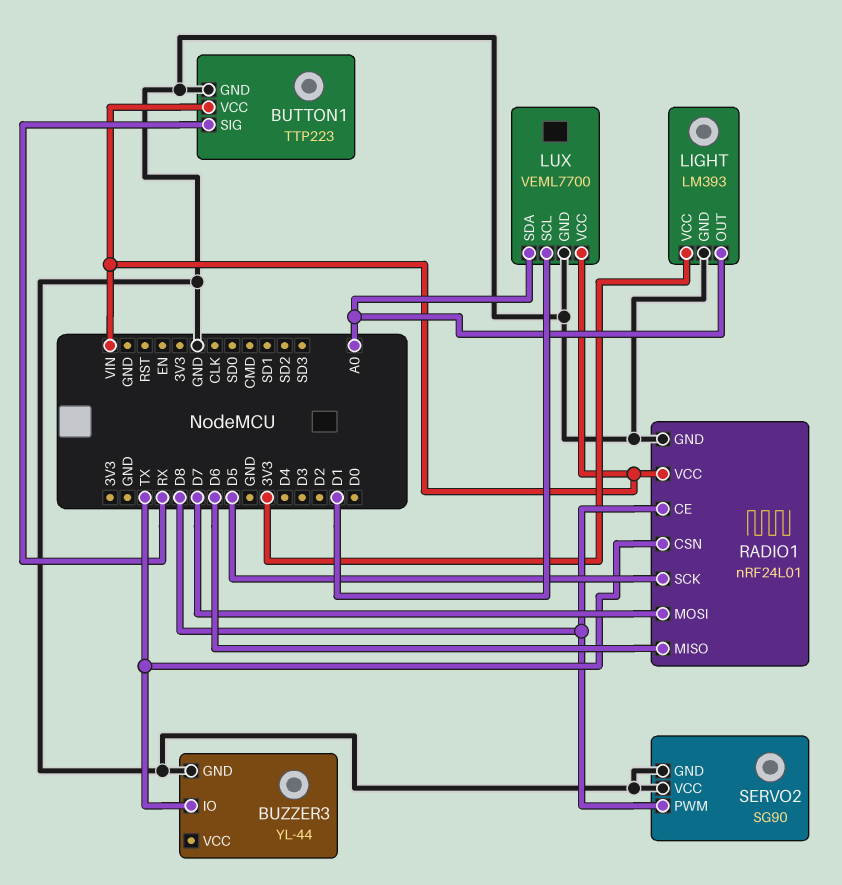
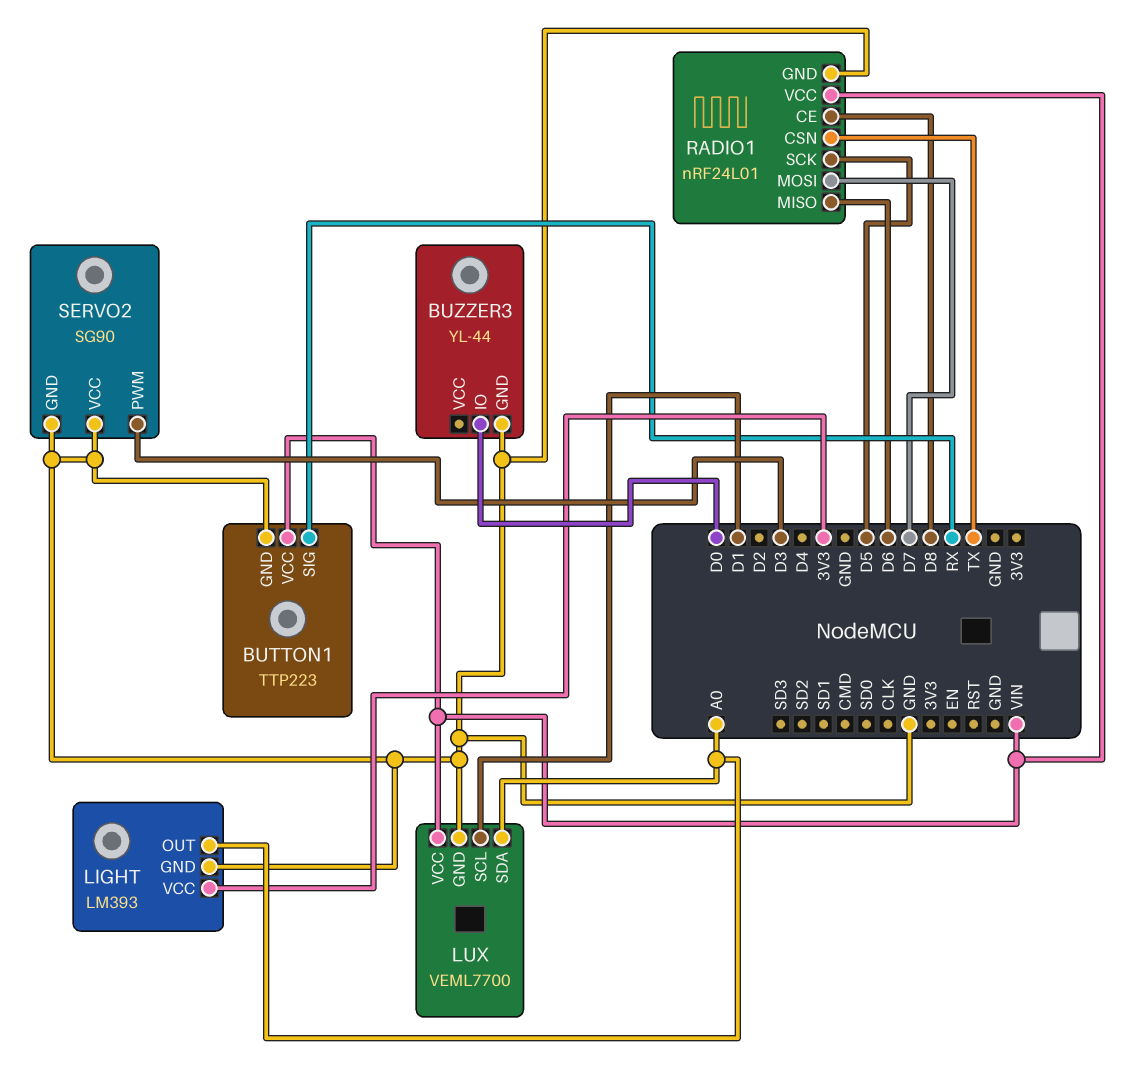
BUZZER3 pin IO: TX -> D0
SERVO2 pin PWM: D8 -> D3

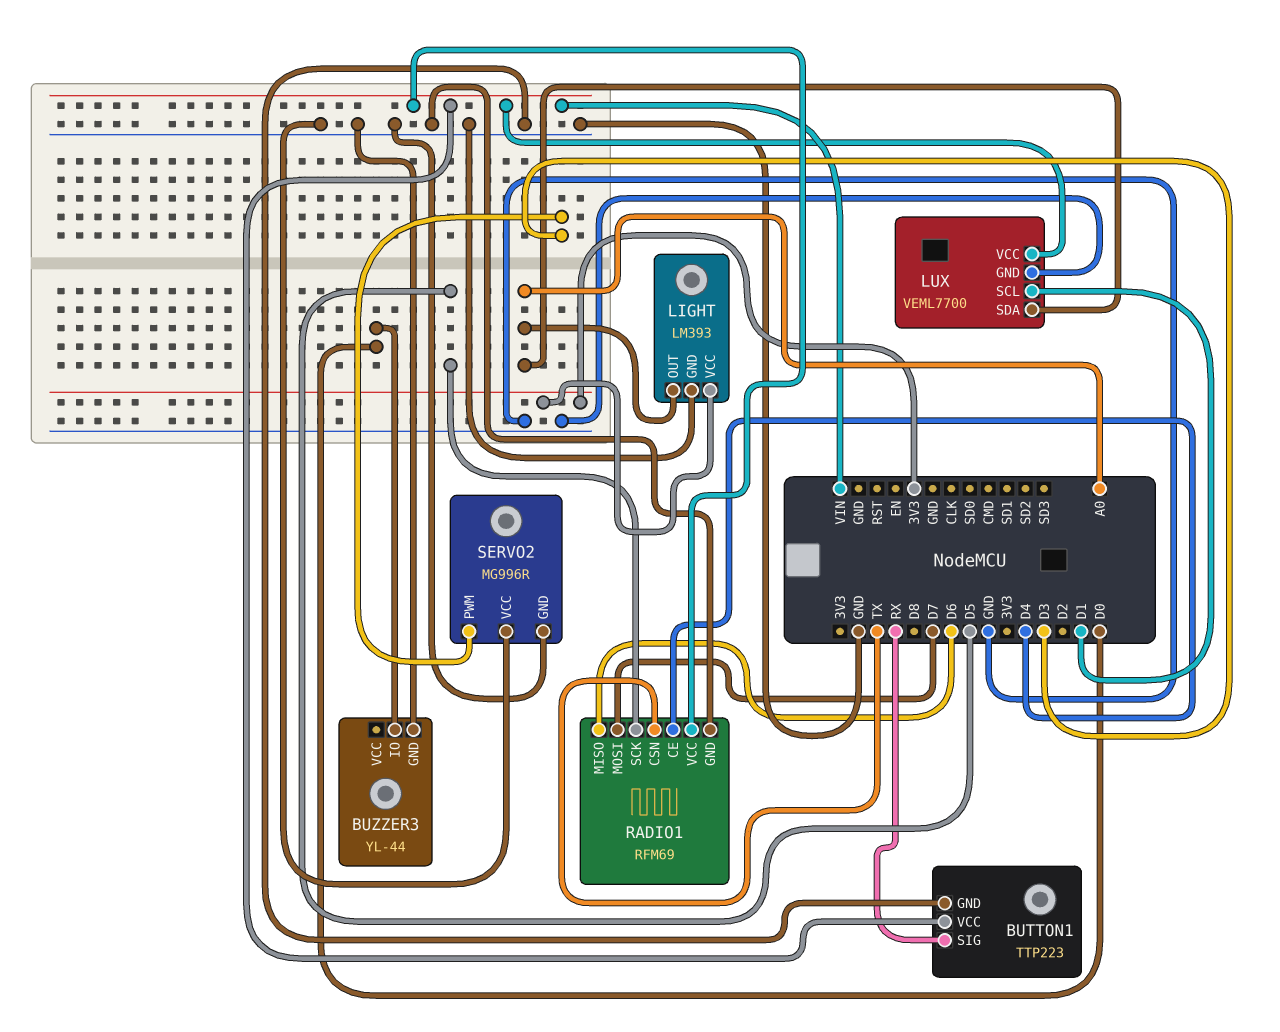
RADIO1: nRF24L01 -> RFM69
RADIO1 pin CE: D8 -> D4
SERVO2: SG90 -> MG996R

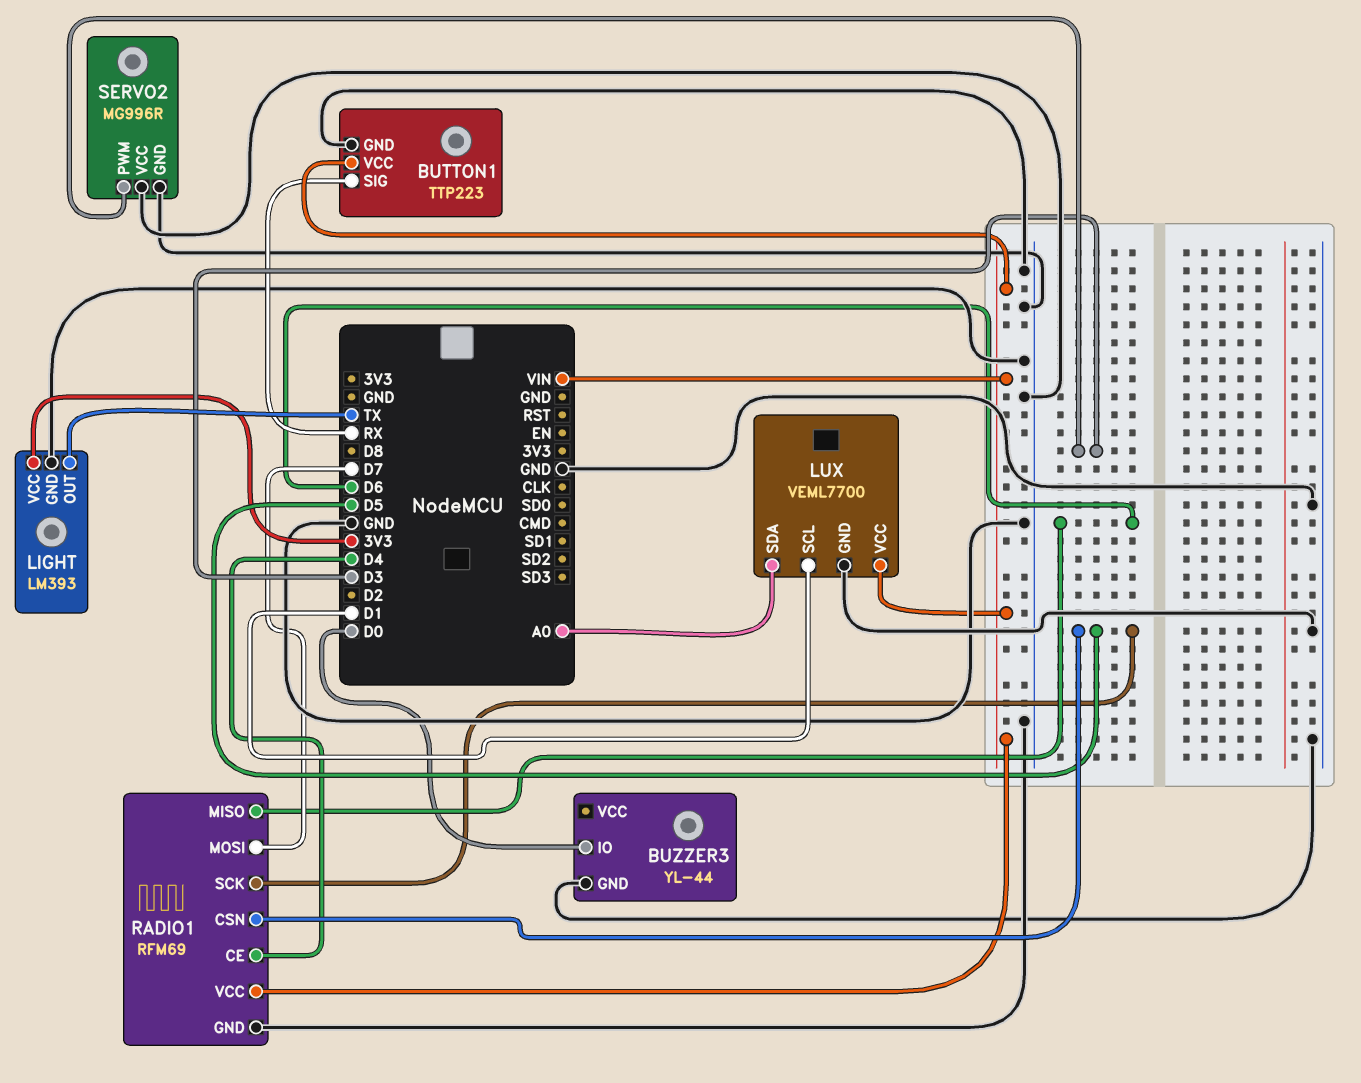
LIGHT pin OUT: A0 -> TX
RADIO1 pin CSN: TX -> D5

